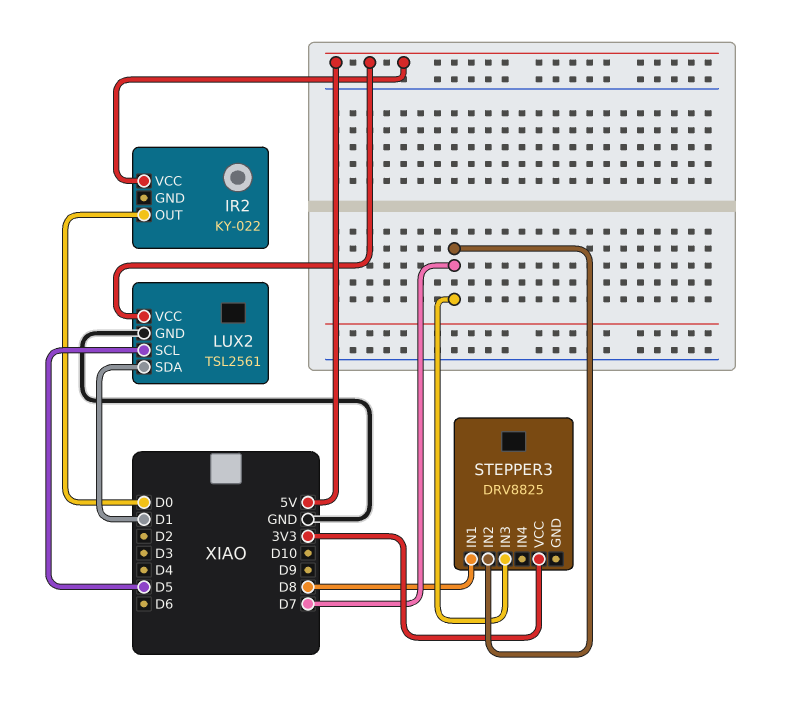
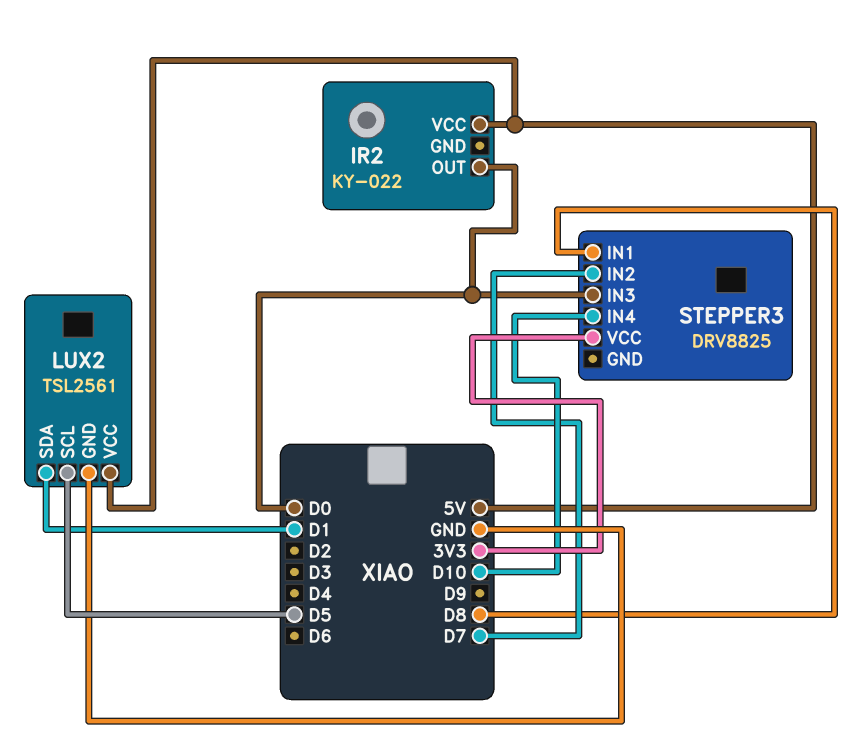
STEPPER3 pin IN3: D7 -> D0
STEPPER3 pin IN4: none -> D10

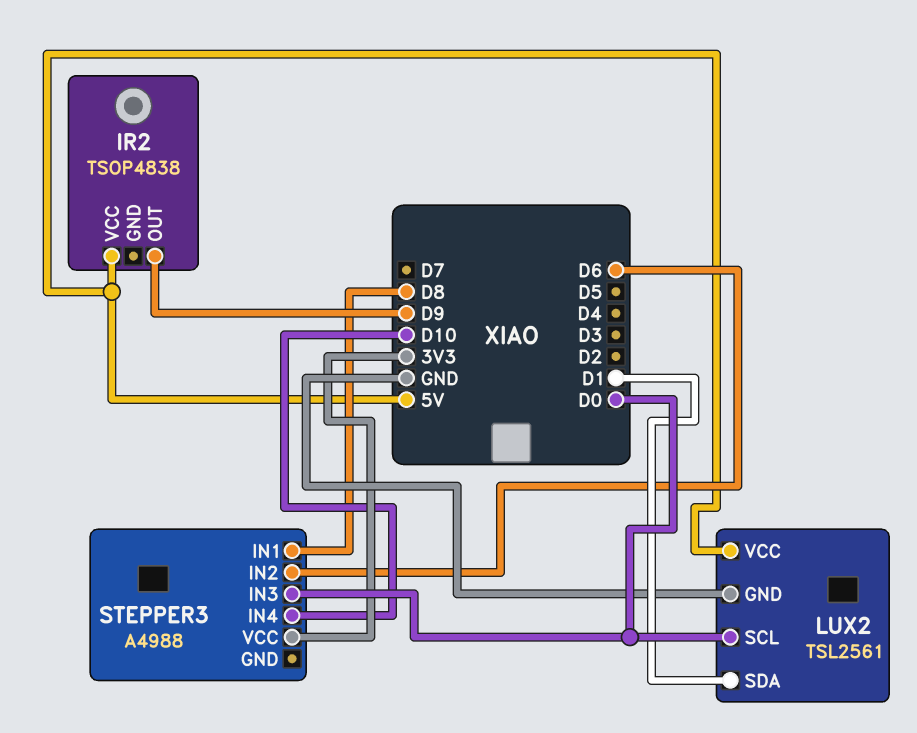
IR2: KY-022 -> TSOP4838
IR2 pin OUT: D0 -> D9
LUX2 pin SCL: D5 -> D0
STEPPER3: DRV8825 -> A4988
STEPPER3 pin IN2: D7 -> D6

